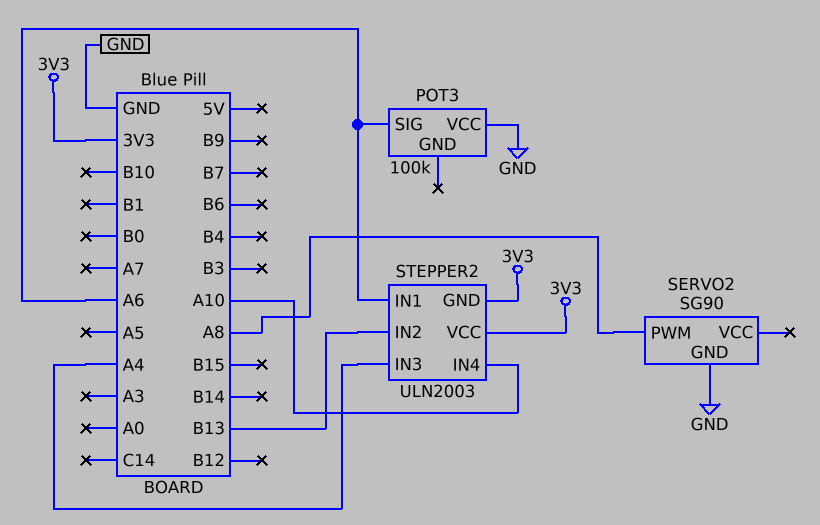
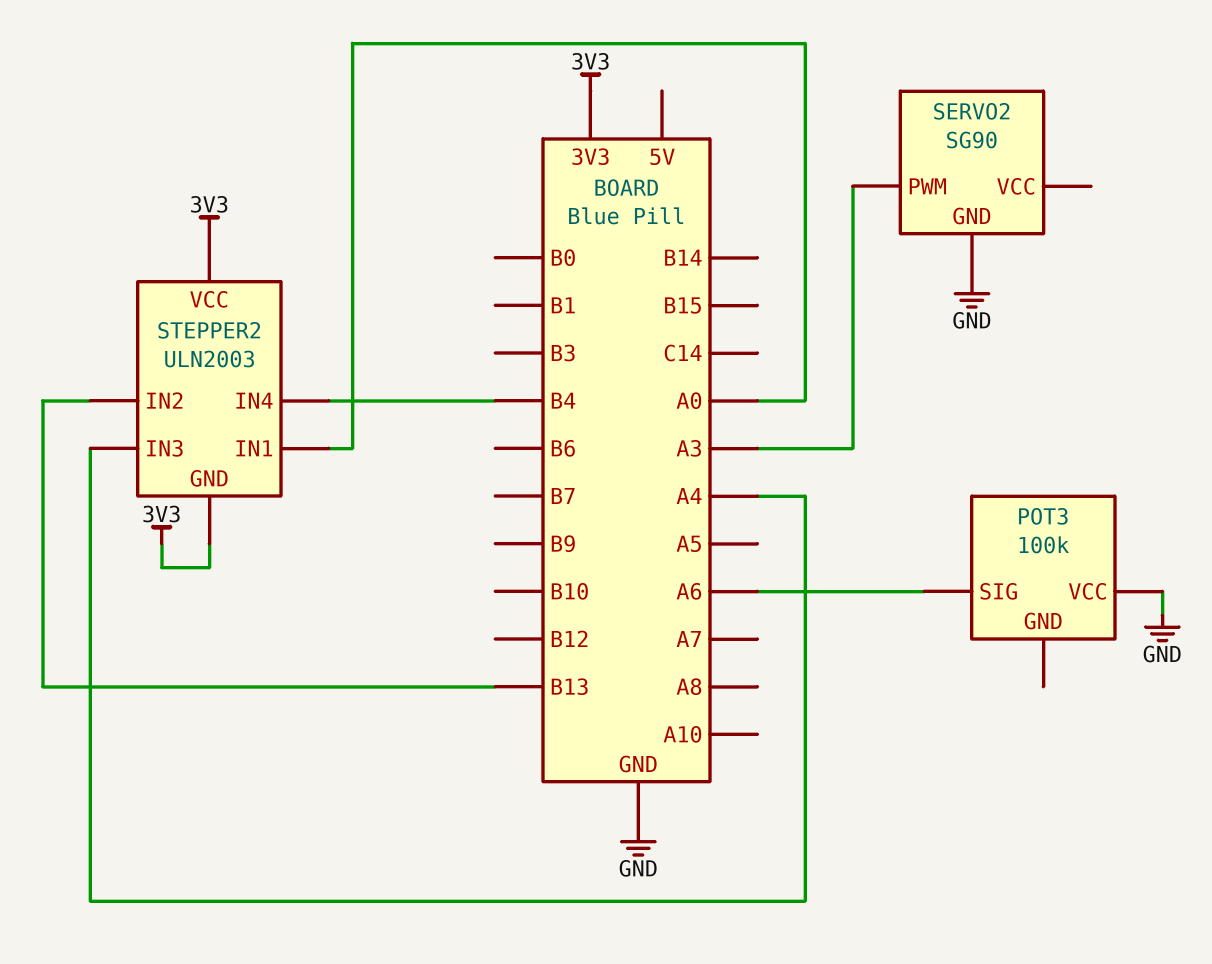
SERVO2 pin PWM: A8 -> A3
STEPPER2 pin IN1: A6 -> A0
STEPPER2 pin IN4: A10 -> B4

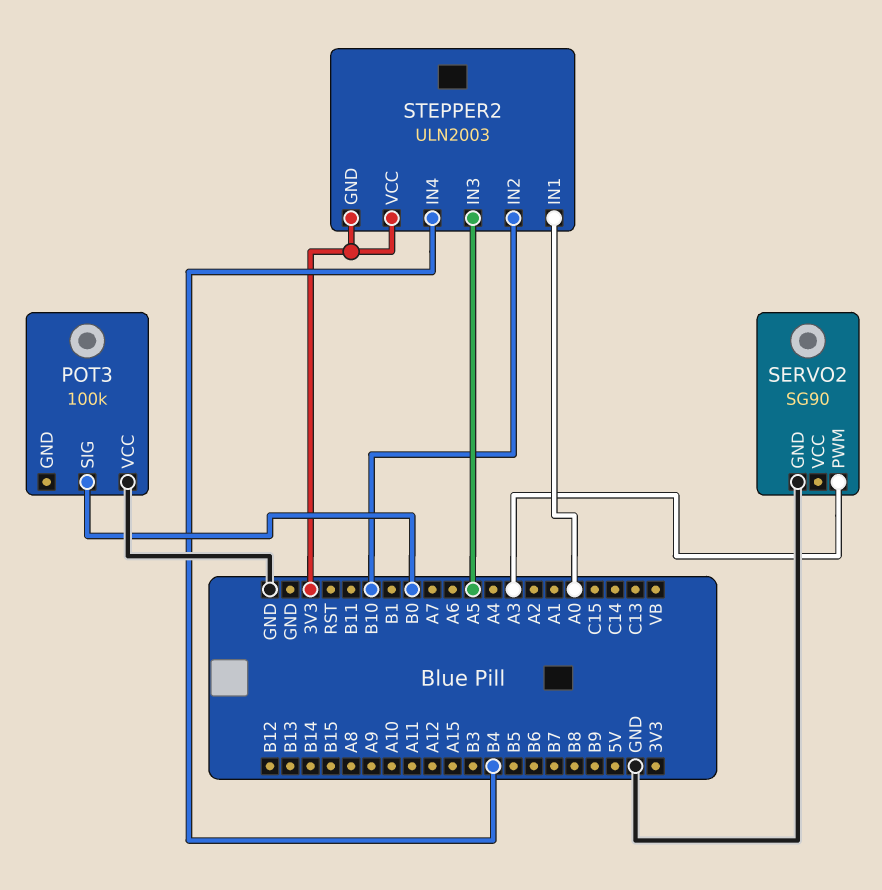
POT3 pin SIG: A6 -> B0
STEPPER2 pin IN2: B13 -> B10
STEPPER2 pin IN3: A4 -> A5

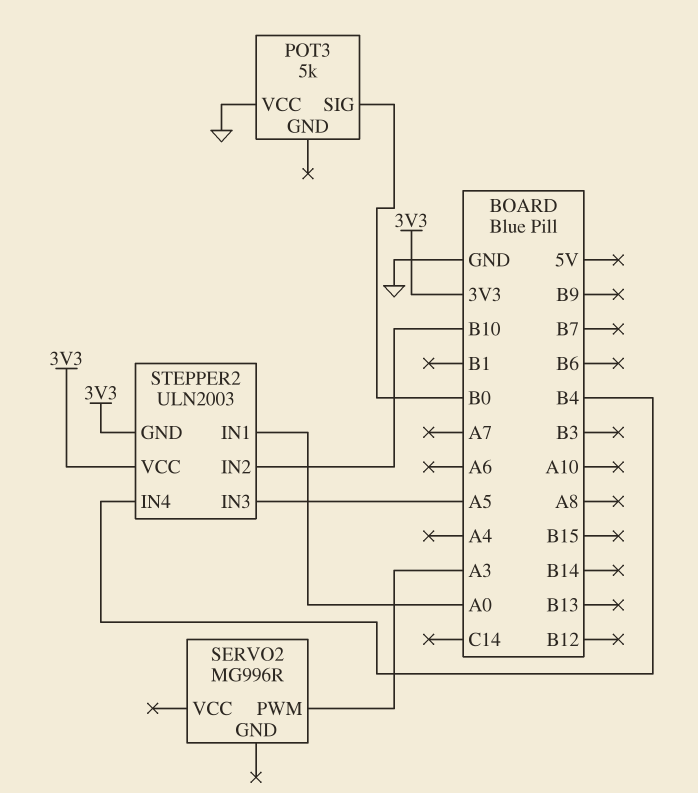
POT3: 100k -> 5k
SERVO2: SG90 -> MG996R
SERVO2 pin GND: GND -> none

